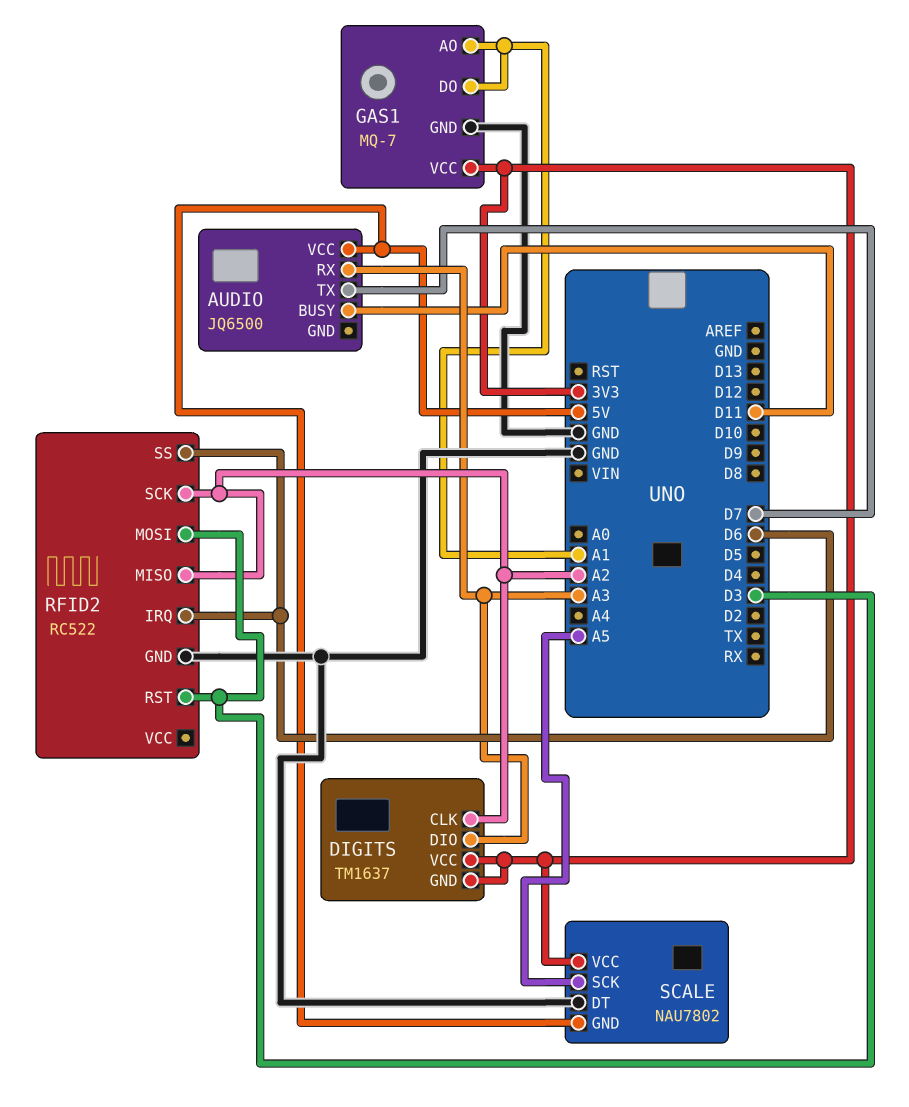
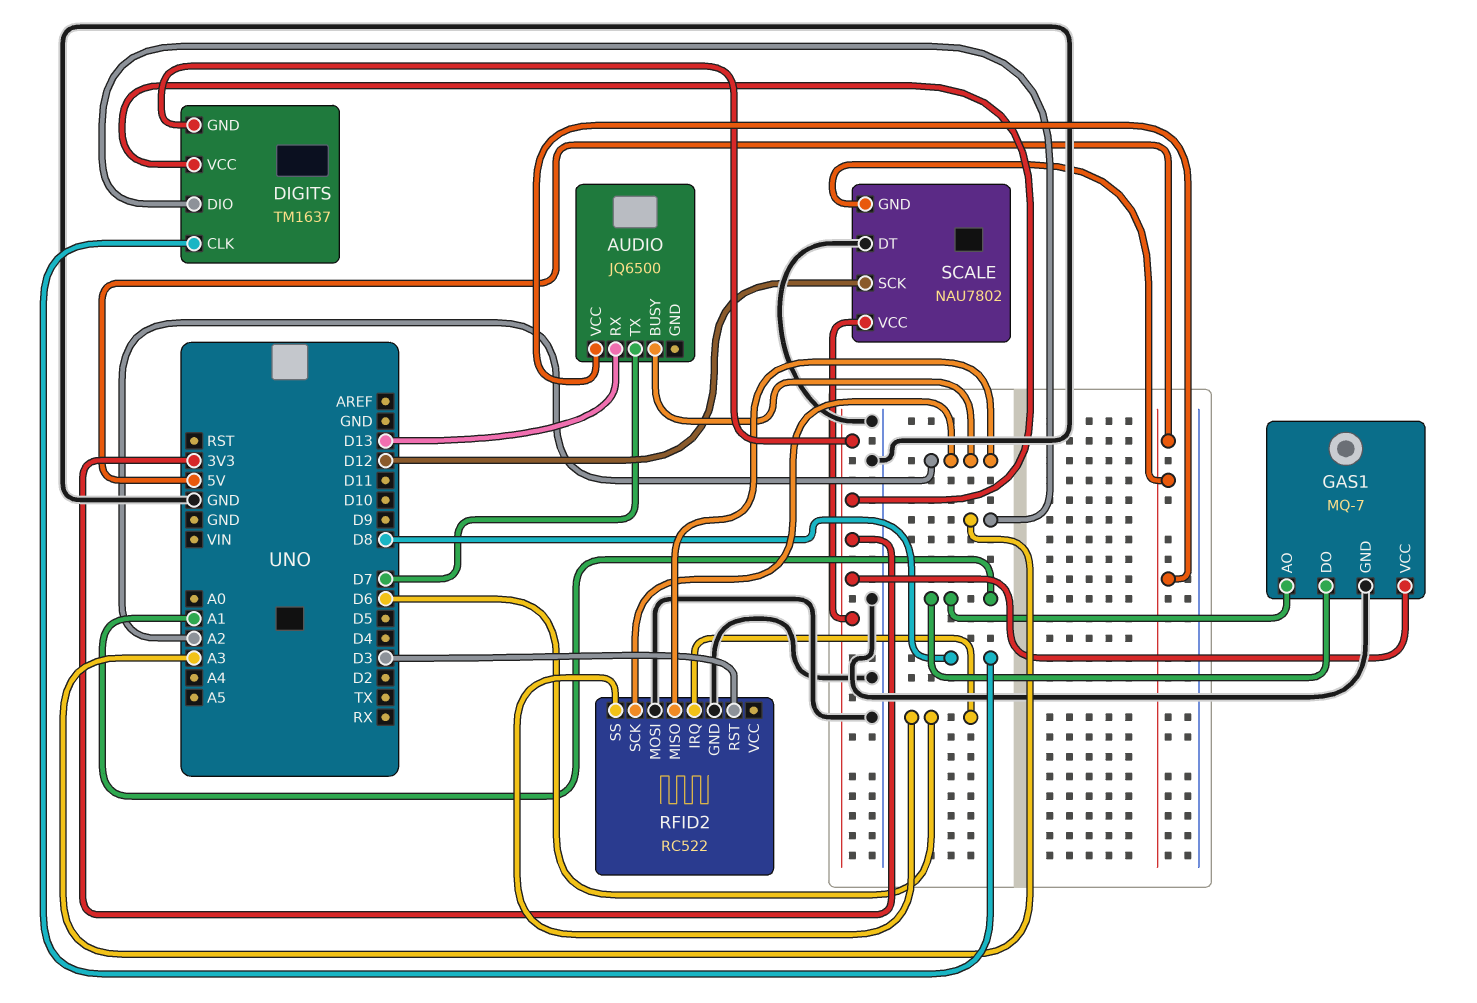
AUDIO pin BUSY: D11 -> A2
AUDIO pin RX: A3 -> D13
DIGITS pin CLK: A2 -> D8
RFID2 pin MOSI: D3 -> GND
SCALE pin SCK: A5 -> D12

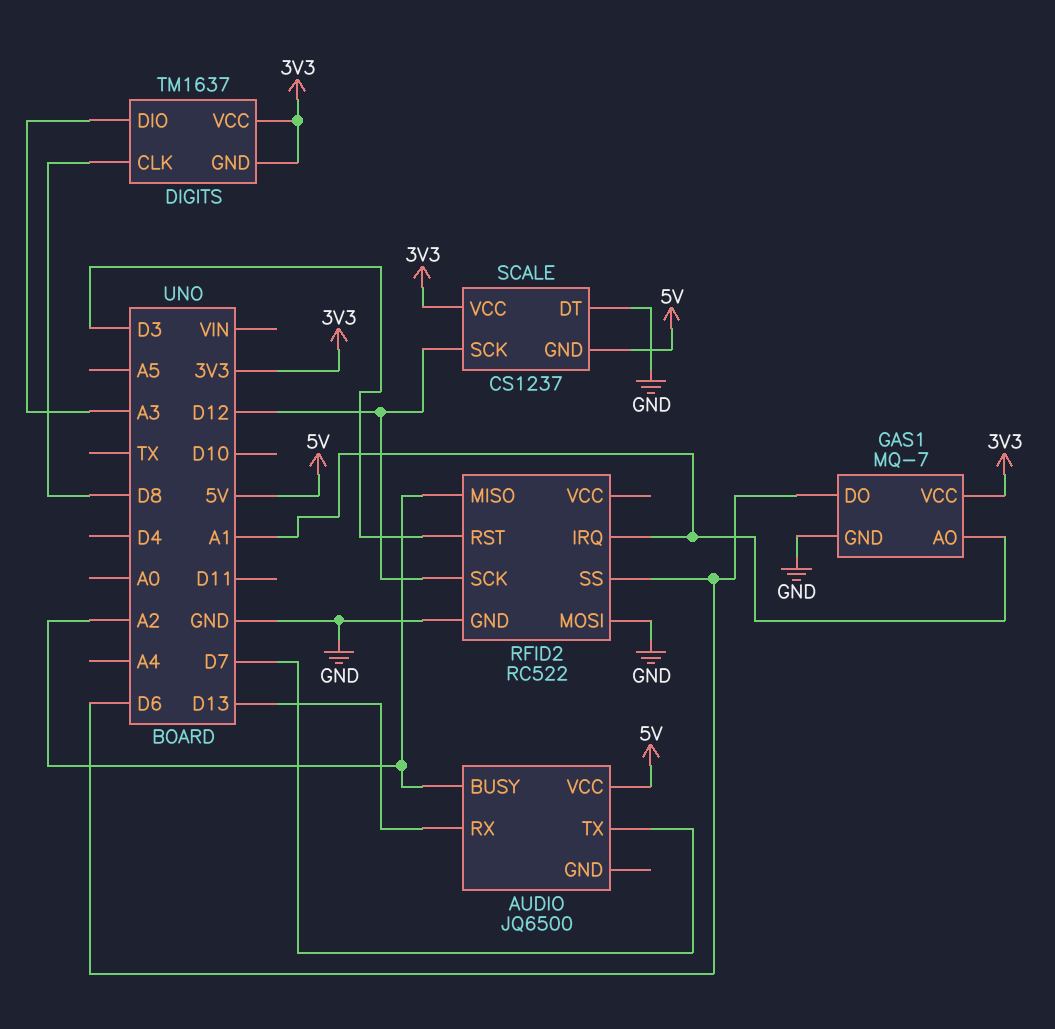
GAS1 pin DO: A1 -> D6
RFID2 pin IRQ: D6 -> A1
RFID2 pin SCK: A2 -> D12
SCALE: NAU7802 -> CS1237

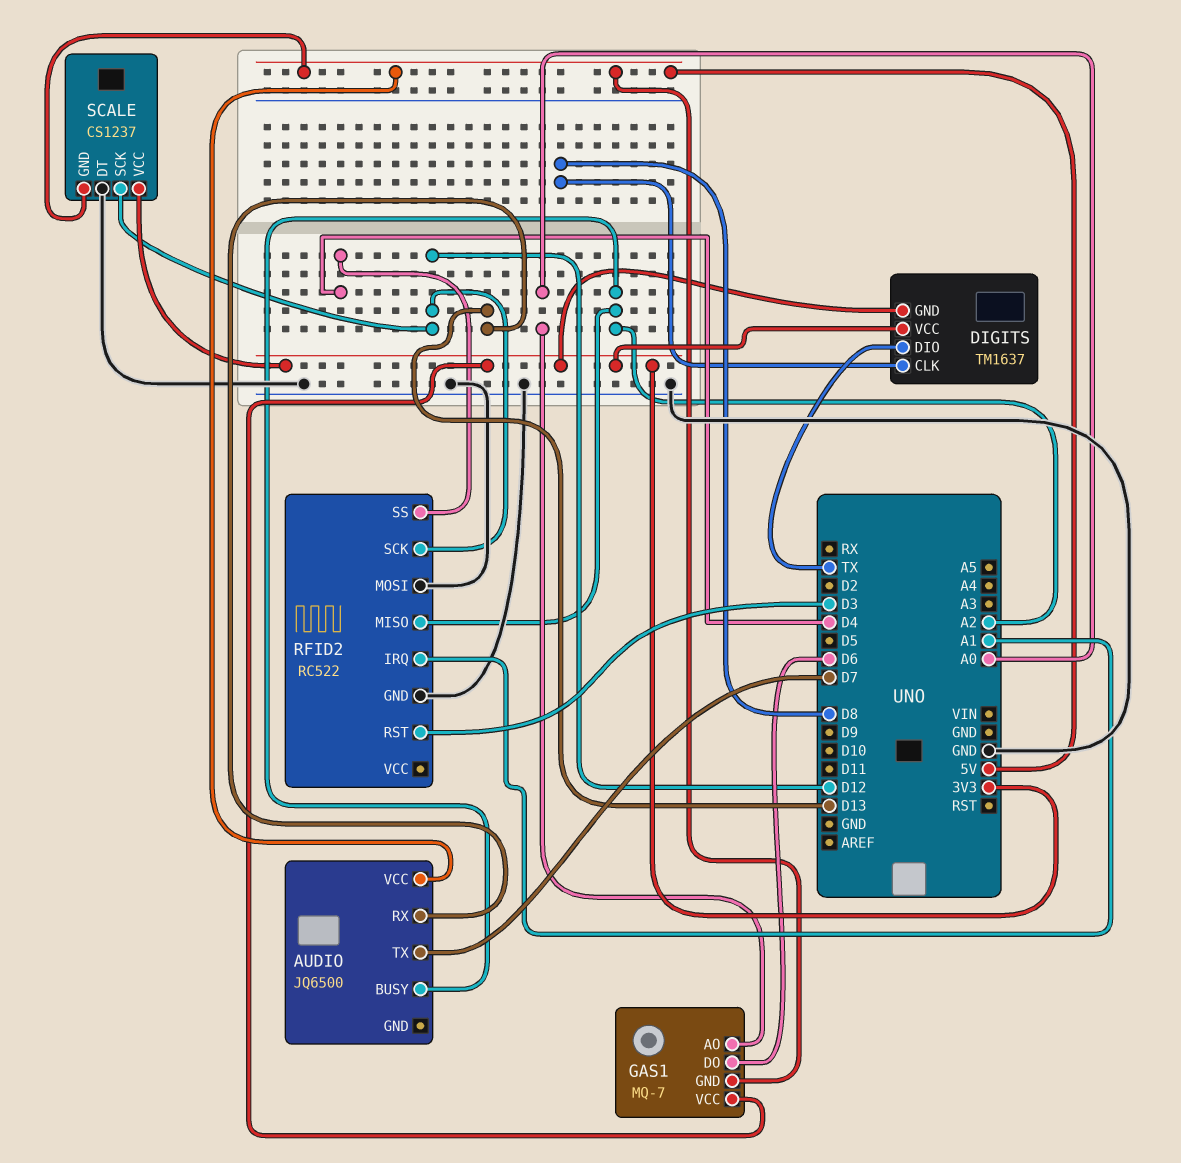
DIGITS pin DIO: A3 -> TX
GAS1 pin AO: A1 -> A0
GAS1 pin GND: GND -> 5V
RFID2 pin SS: D6 -> D4

